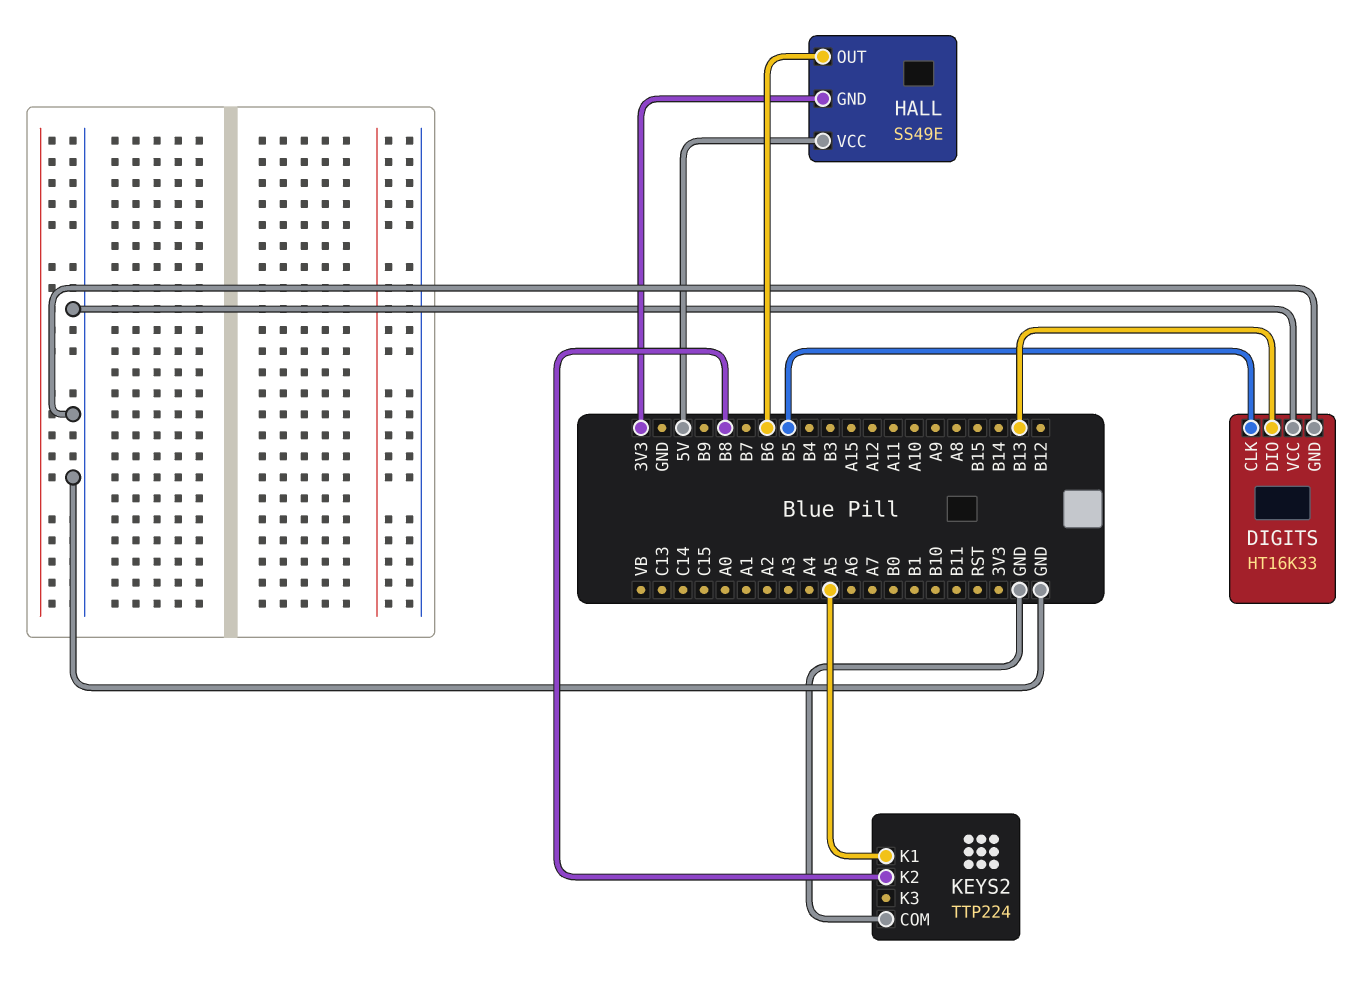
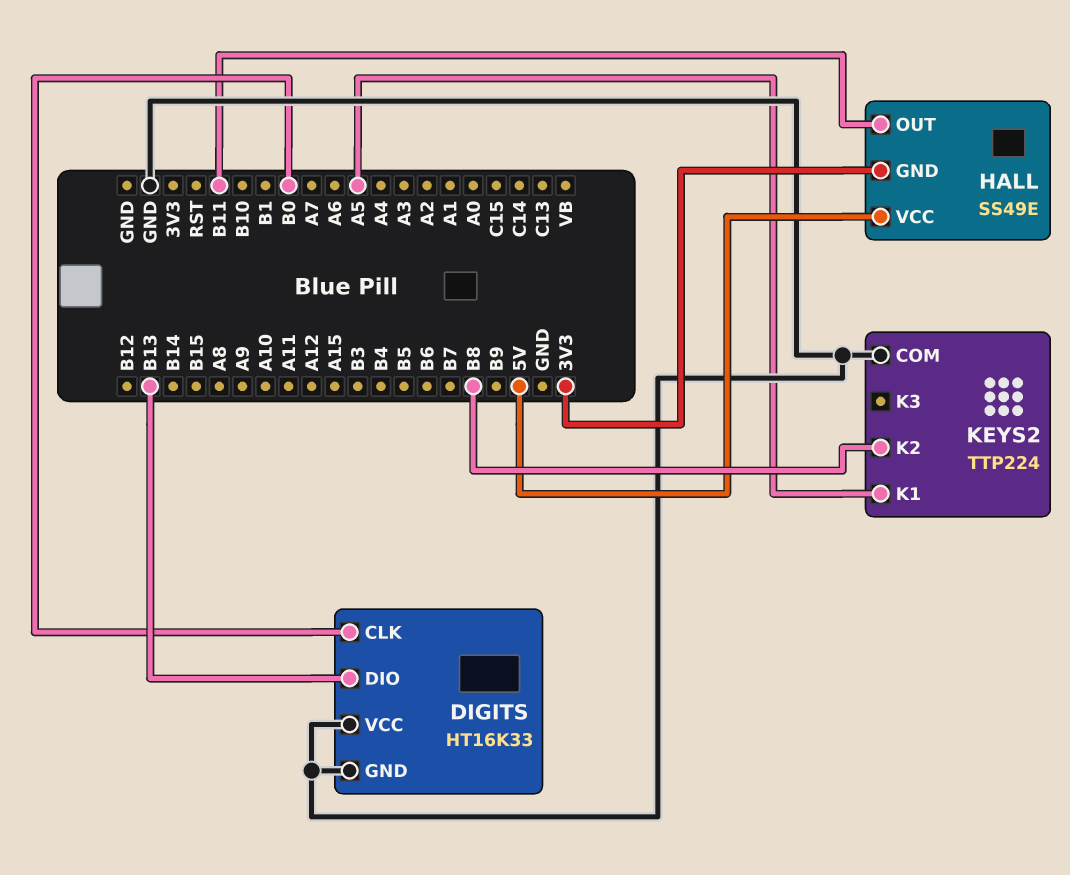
DIGITS pin CLK: B5 -> B0
HALL pin OUT: B6 -> B11

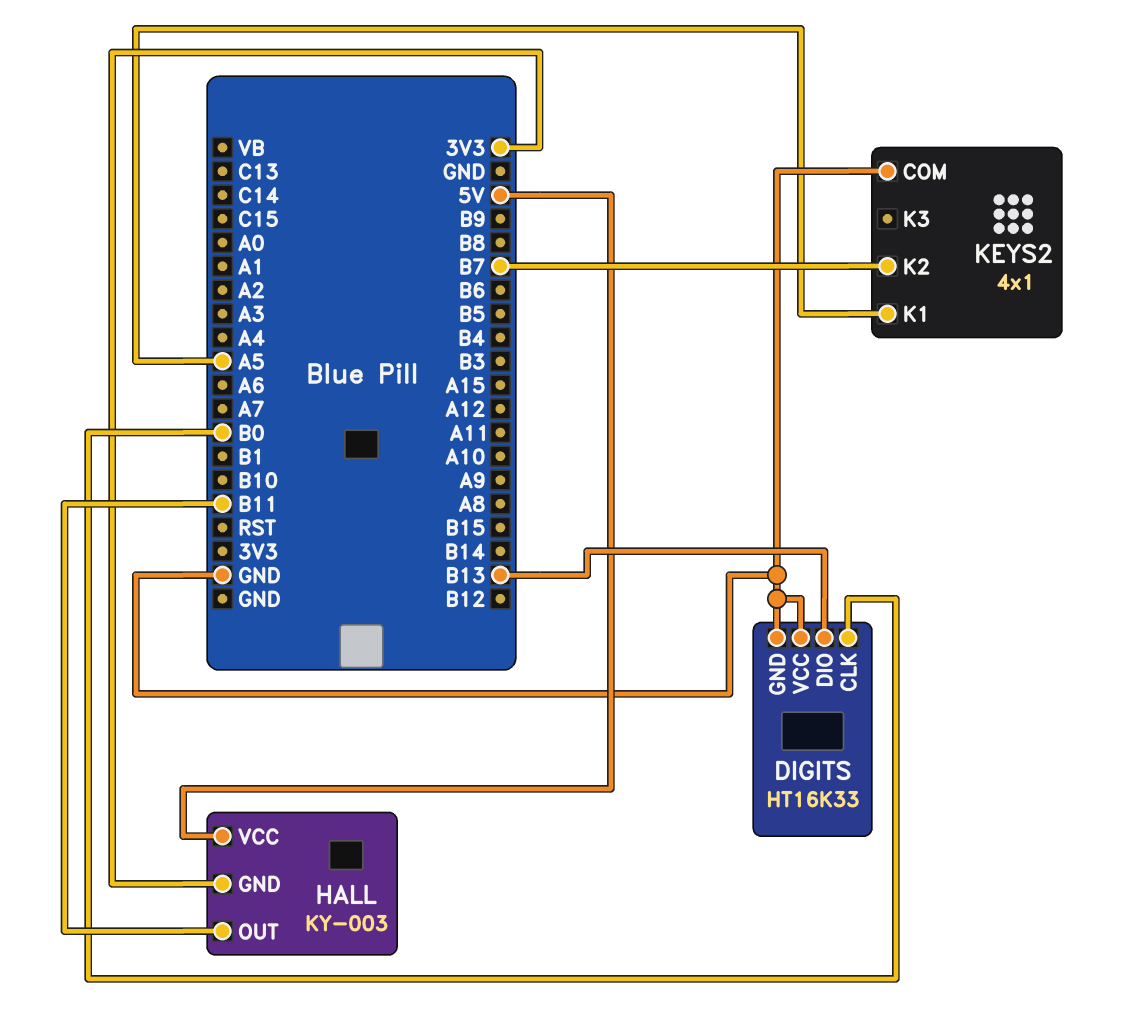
HALL: SS49E -> KY-003
KEYS2: TTP224 -> 4x1
KEYS2 pin K2: B8 -> B7

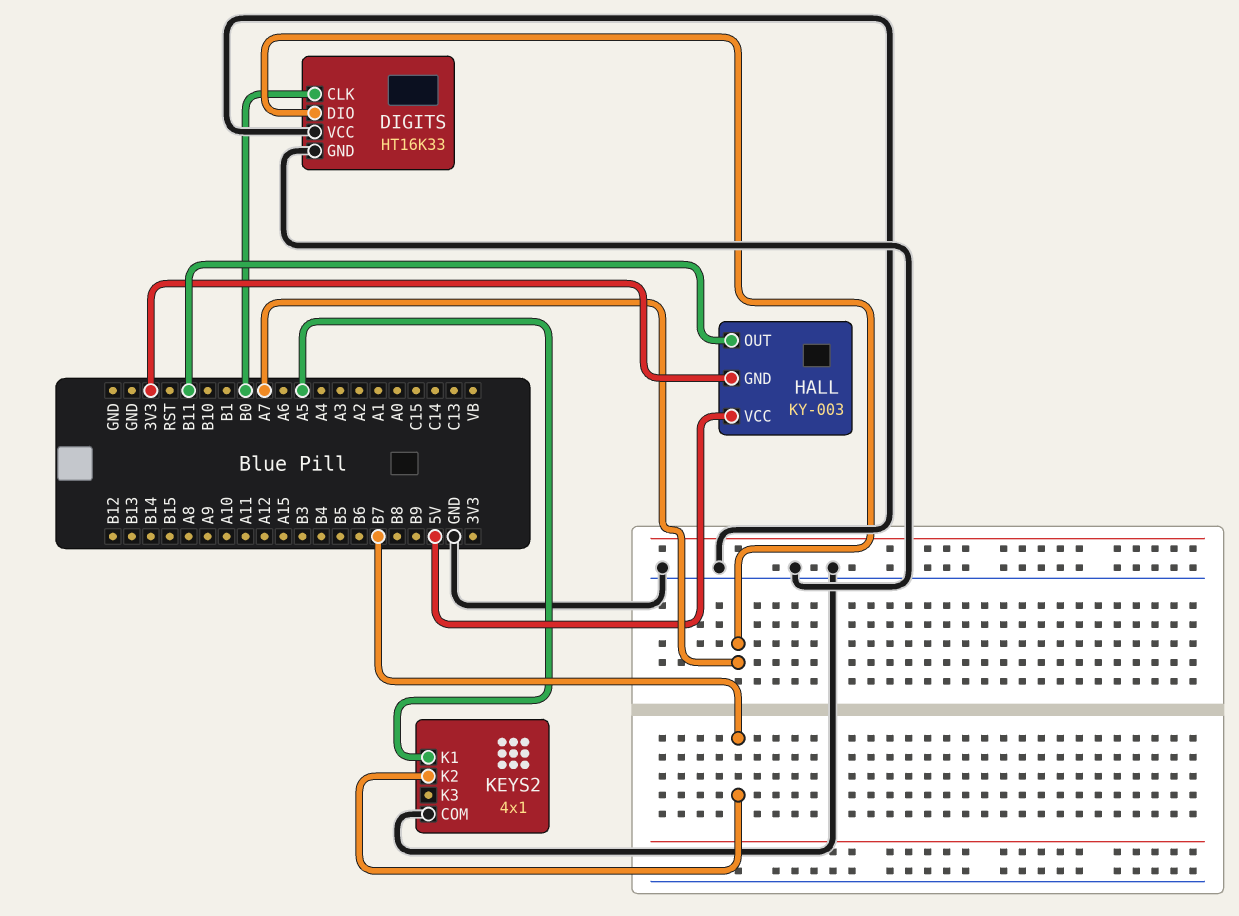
DIGITS pin DIO: B13 -> A7

